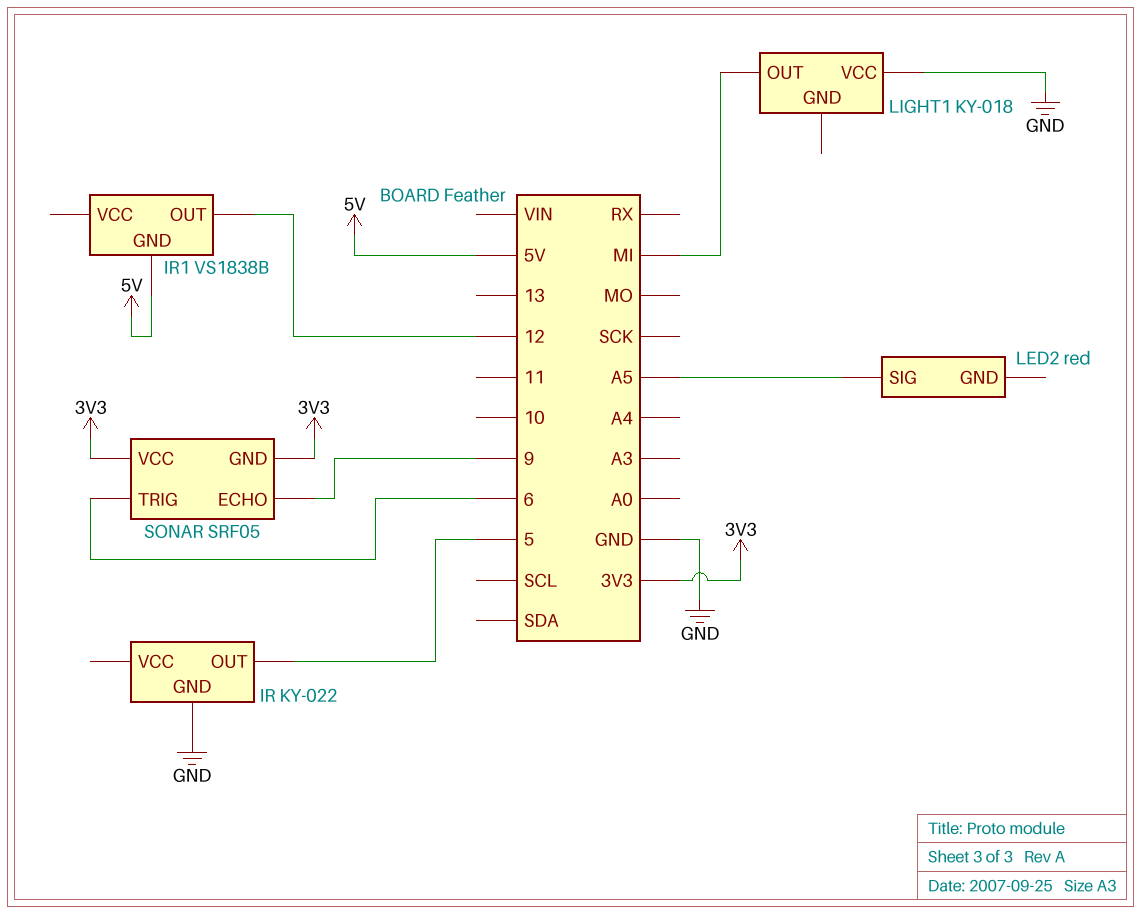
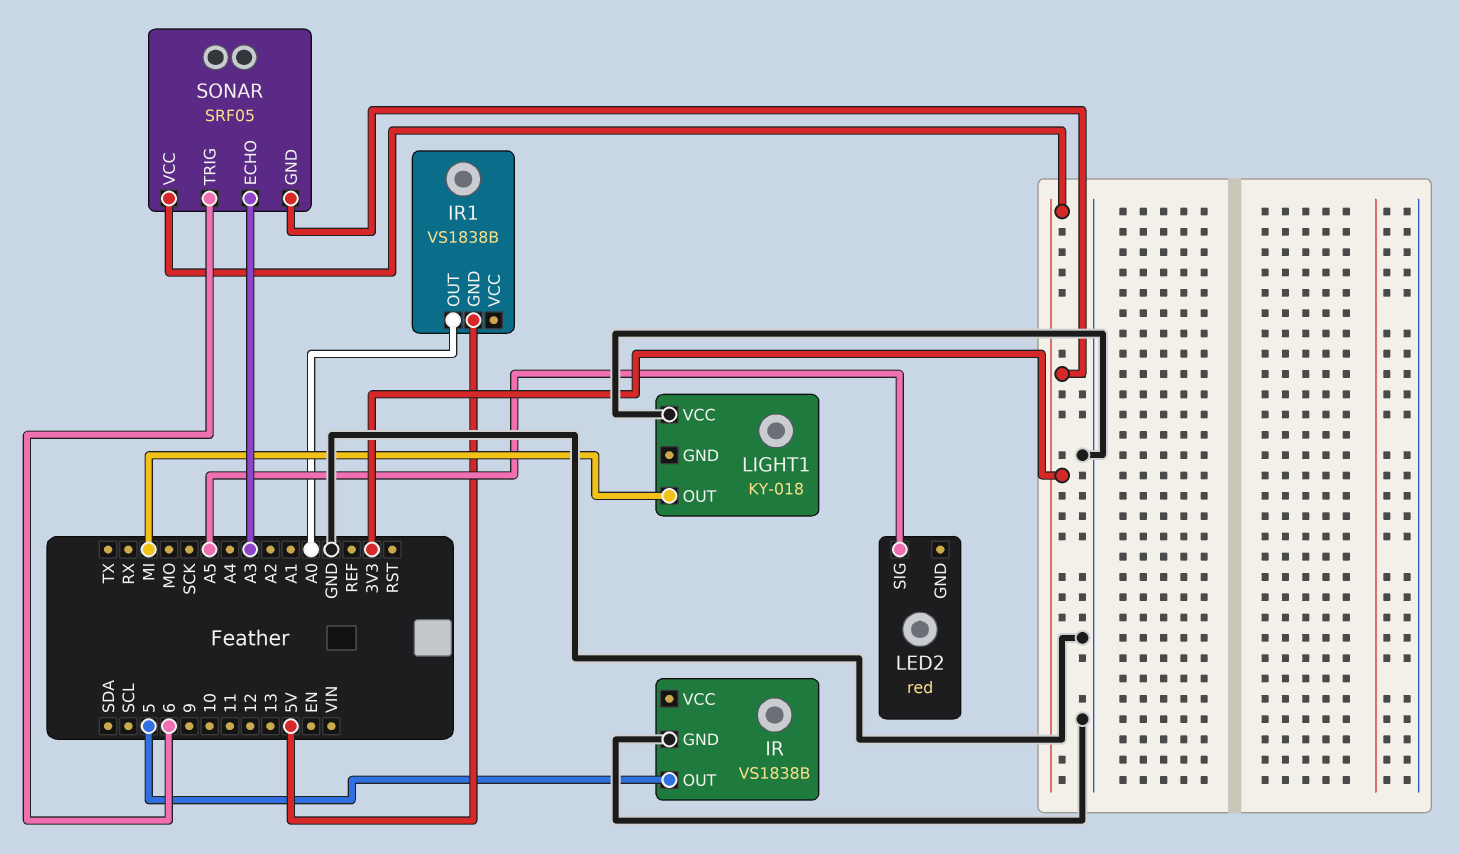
IR: KY-022 -> VS1838B
IR1 pin OUT: 12 -> A0
SONAR pin ECHO: 9 -> A3

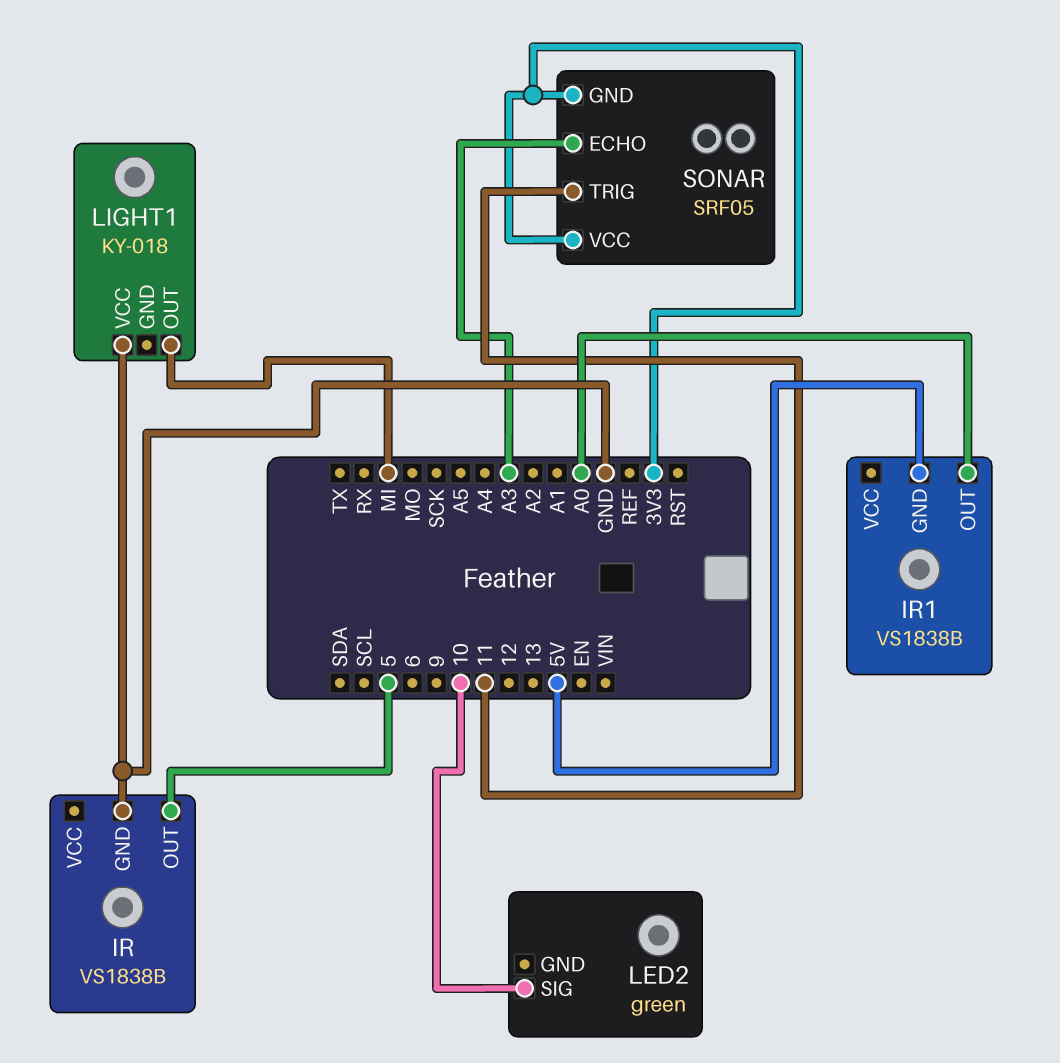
LED2: red -> green
LED2 pin SIG: A5 -> 10
SONAR pin TRIG: 6 -> 11

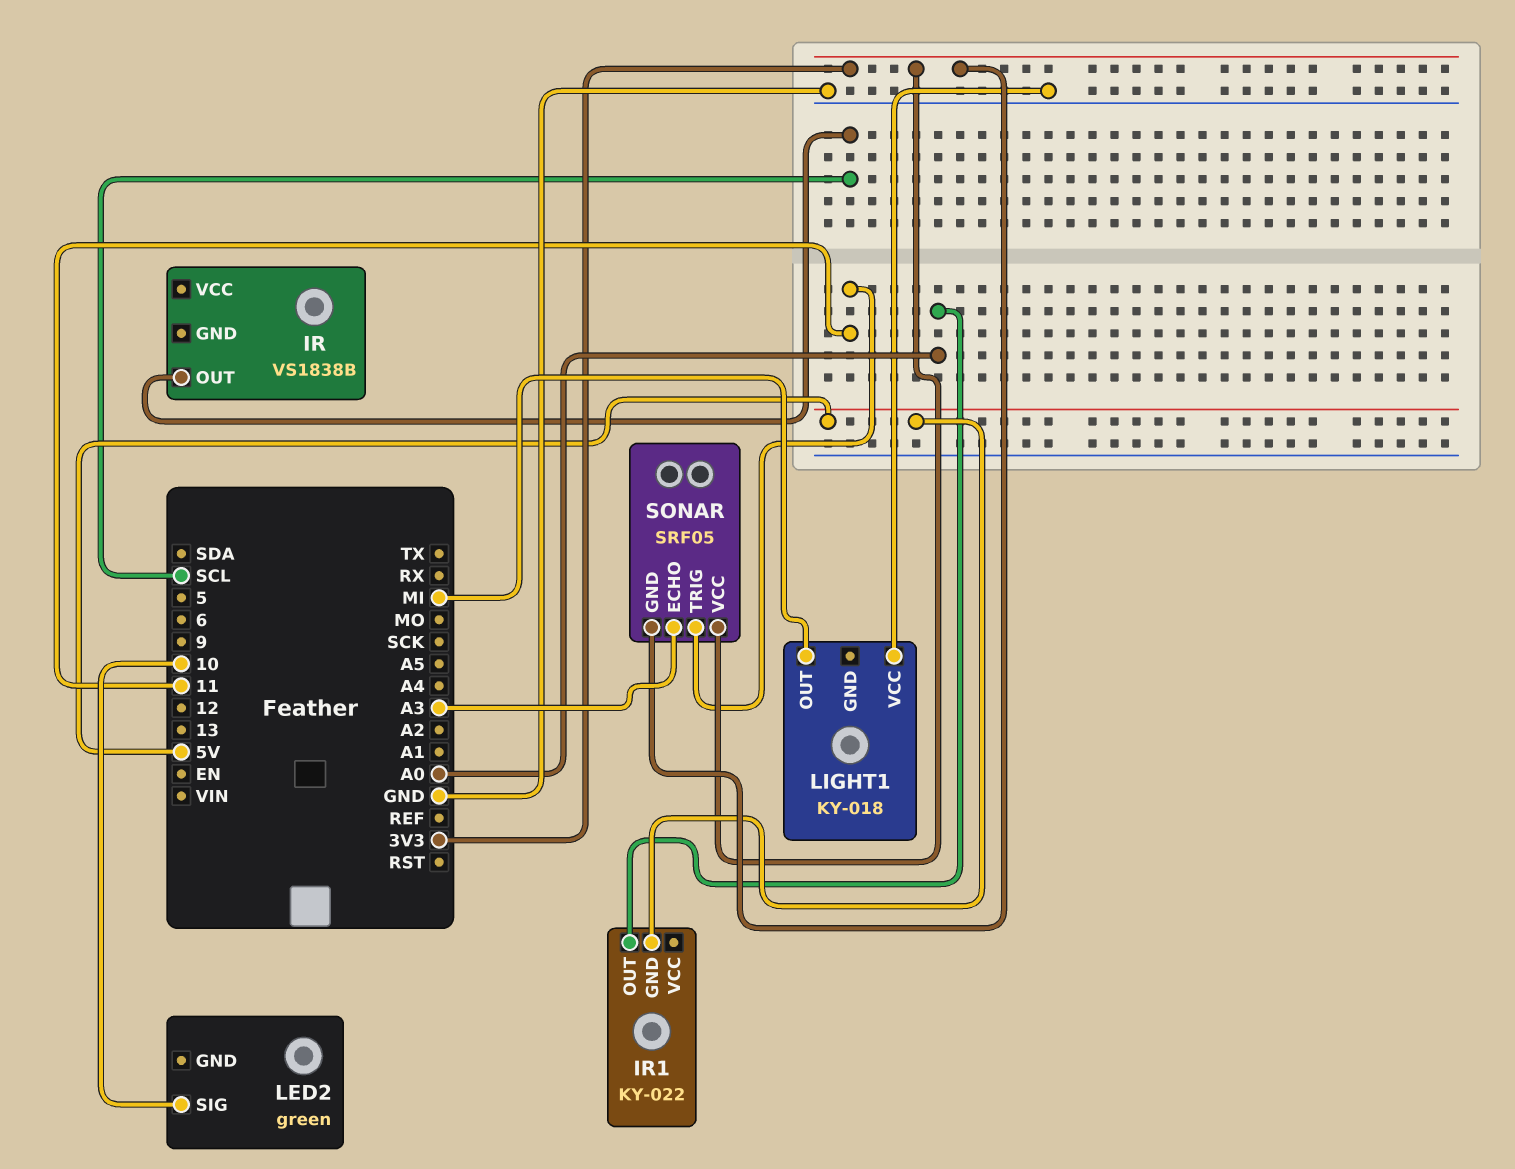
IR pin GND: GND -> none
IR pin OUT: 5 -> SCL
IR1: VS1838B -> KY-022

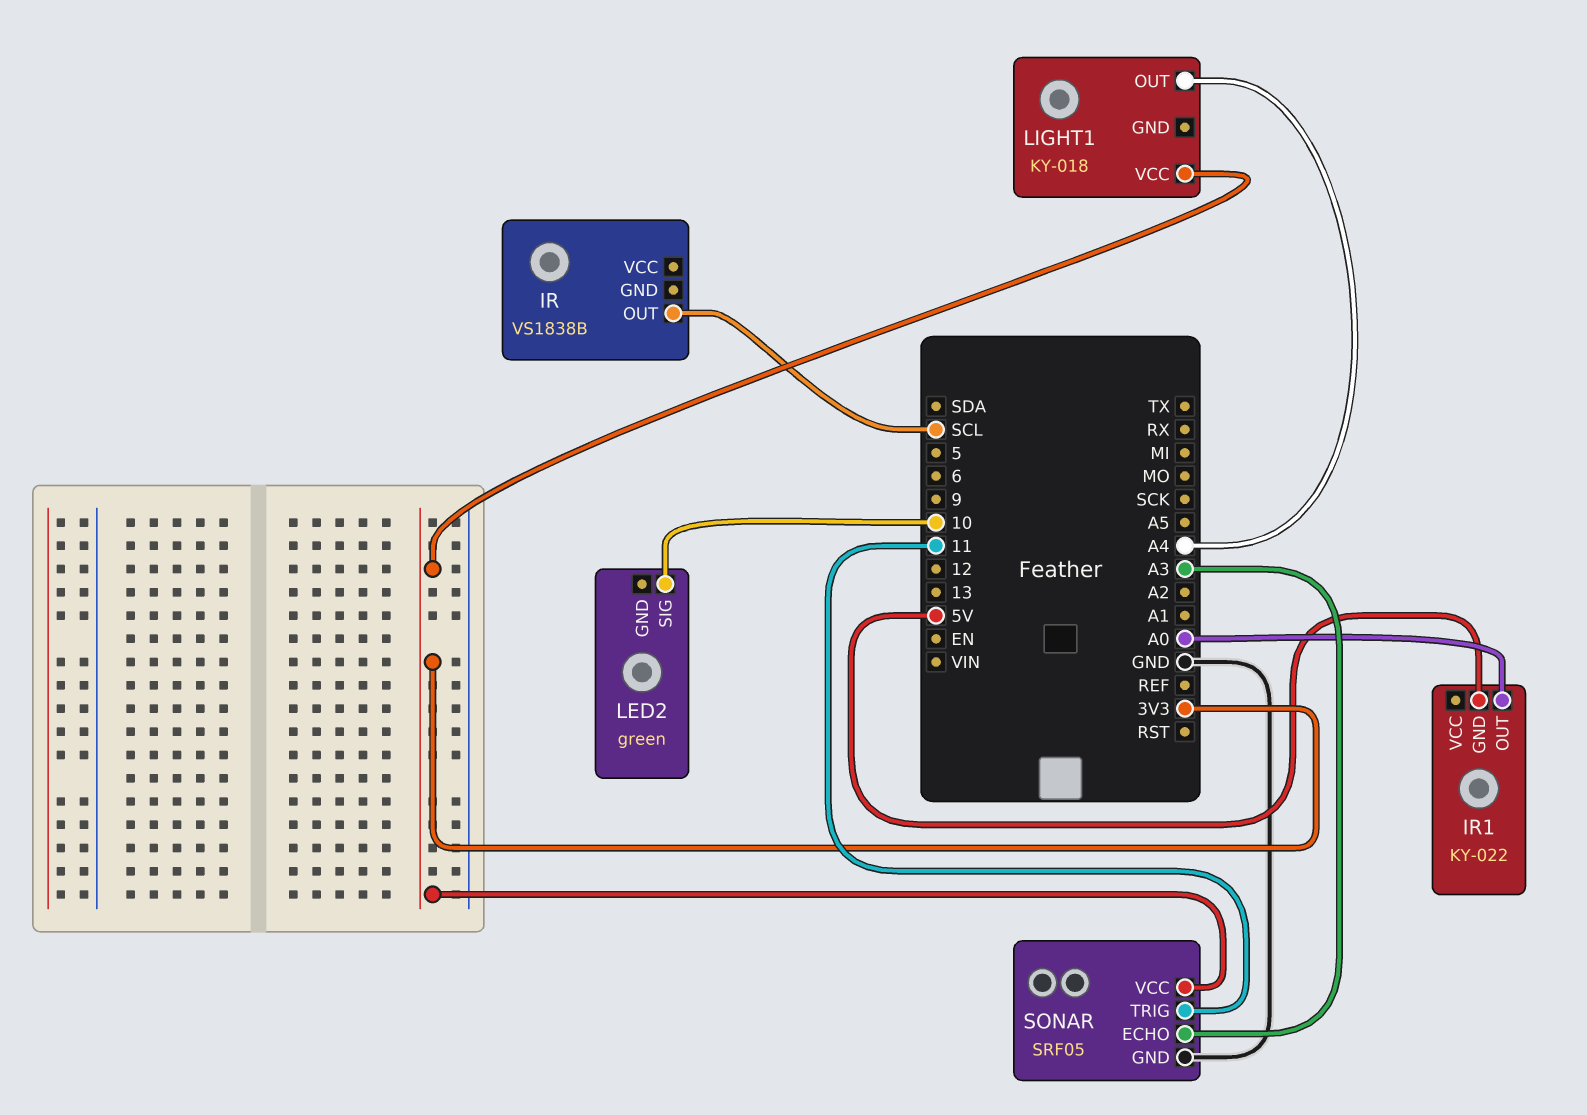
LIGHT1 pin OUT: MI -> A4
LIGHT1 pin VCC: GND -> 3V3
SONAR pin GND: 3V3 -> GND

